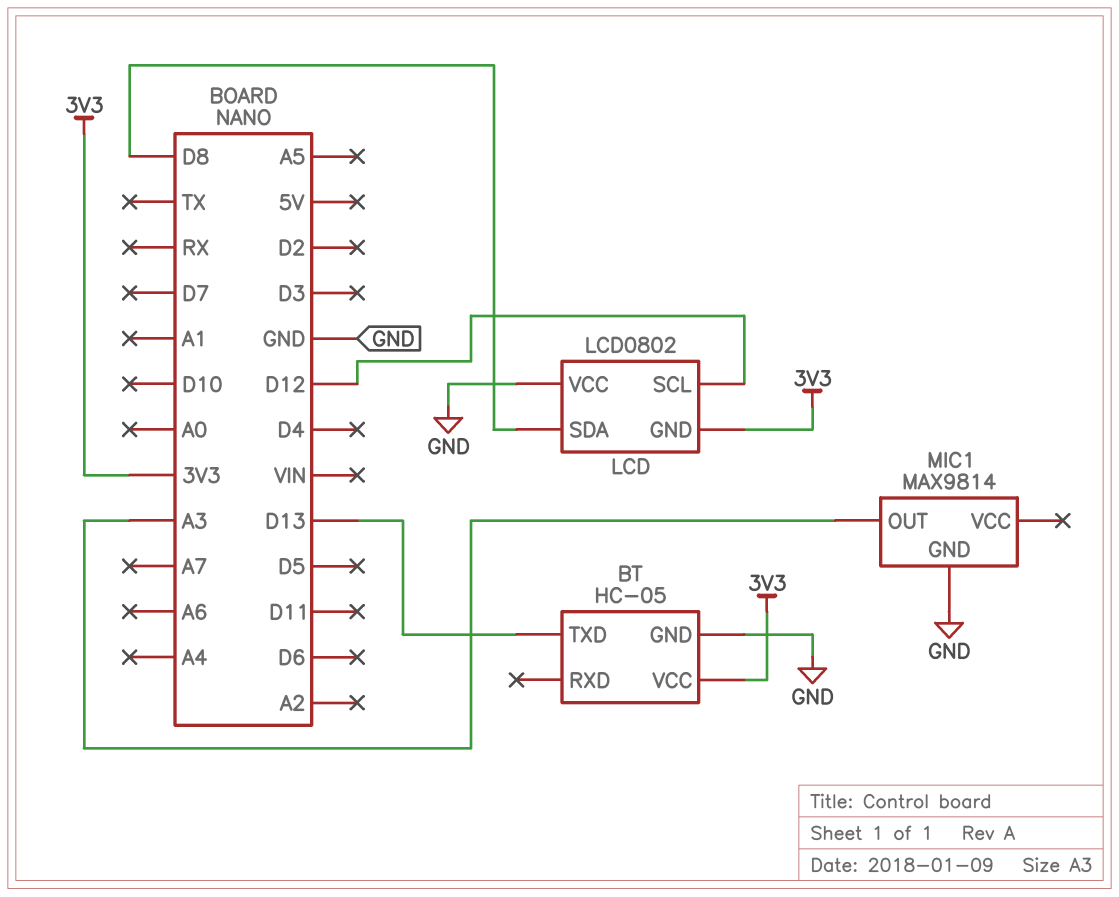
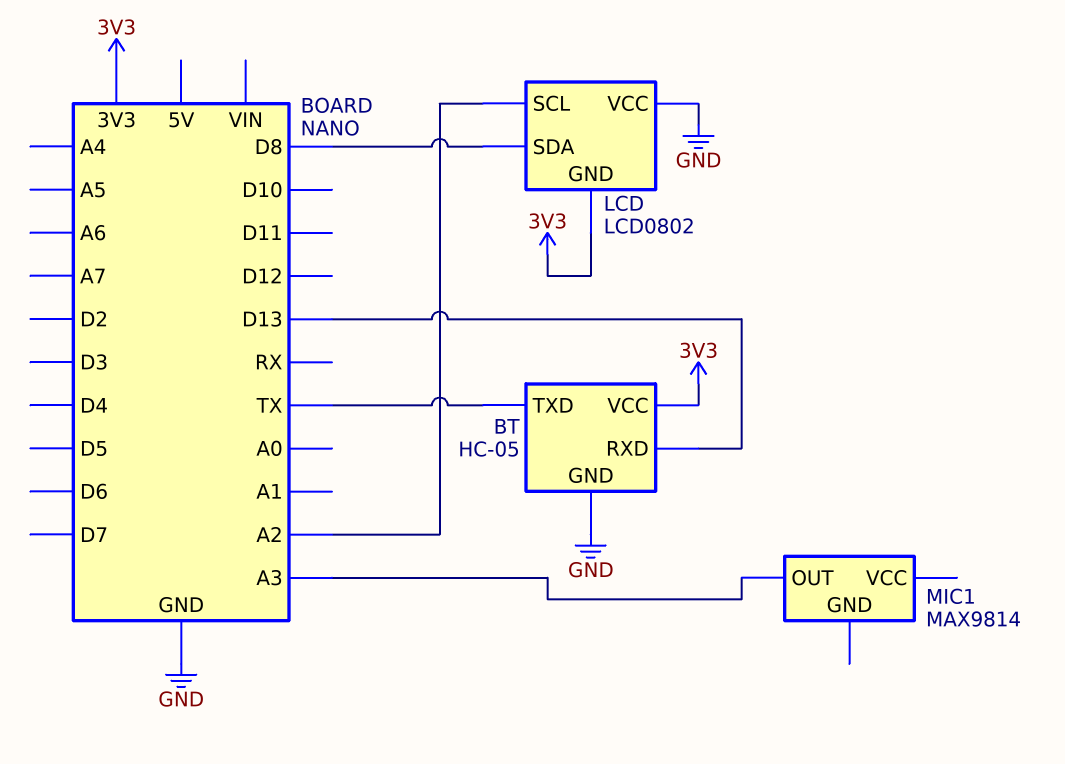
BT pin RXD: none -> D13
BT pin TXD: D13 -> TX
LCD pin SCL: D12 -> A2
MIC1 pin GND: GND -> none

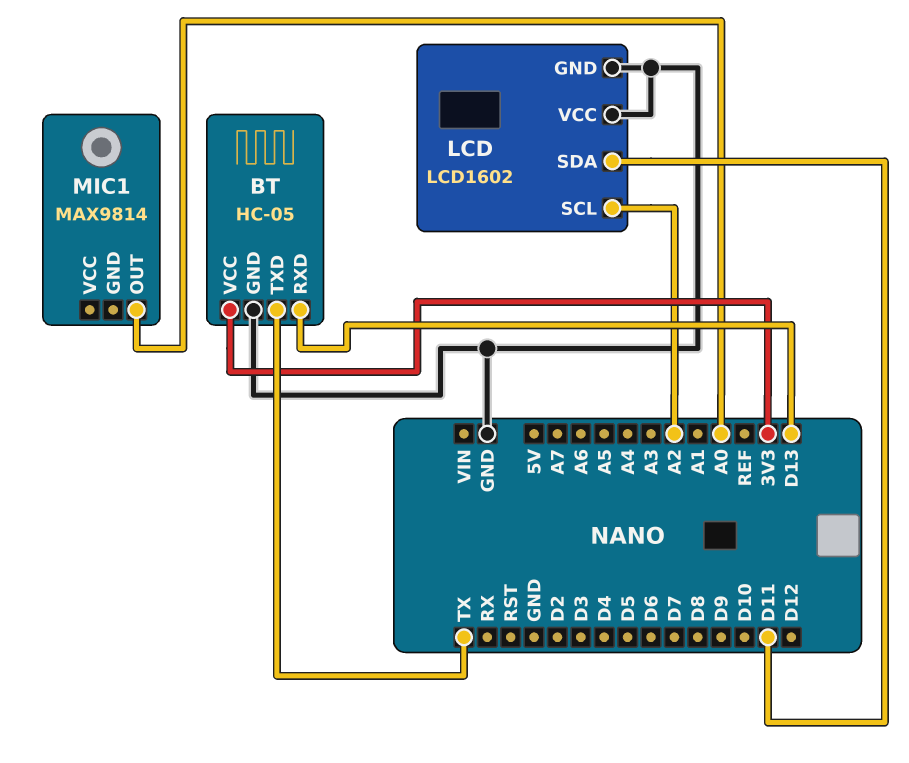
LCD: LCD0802 -> LCD1602
LCD pin GND: 3V3 -> GND
LCD pin SDA: D8 -> D11
MIC1 pin OUT: A3 -> A0

